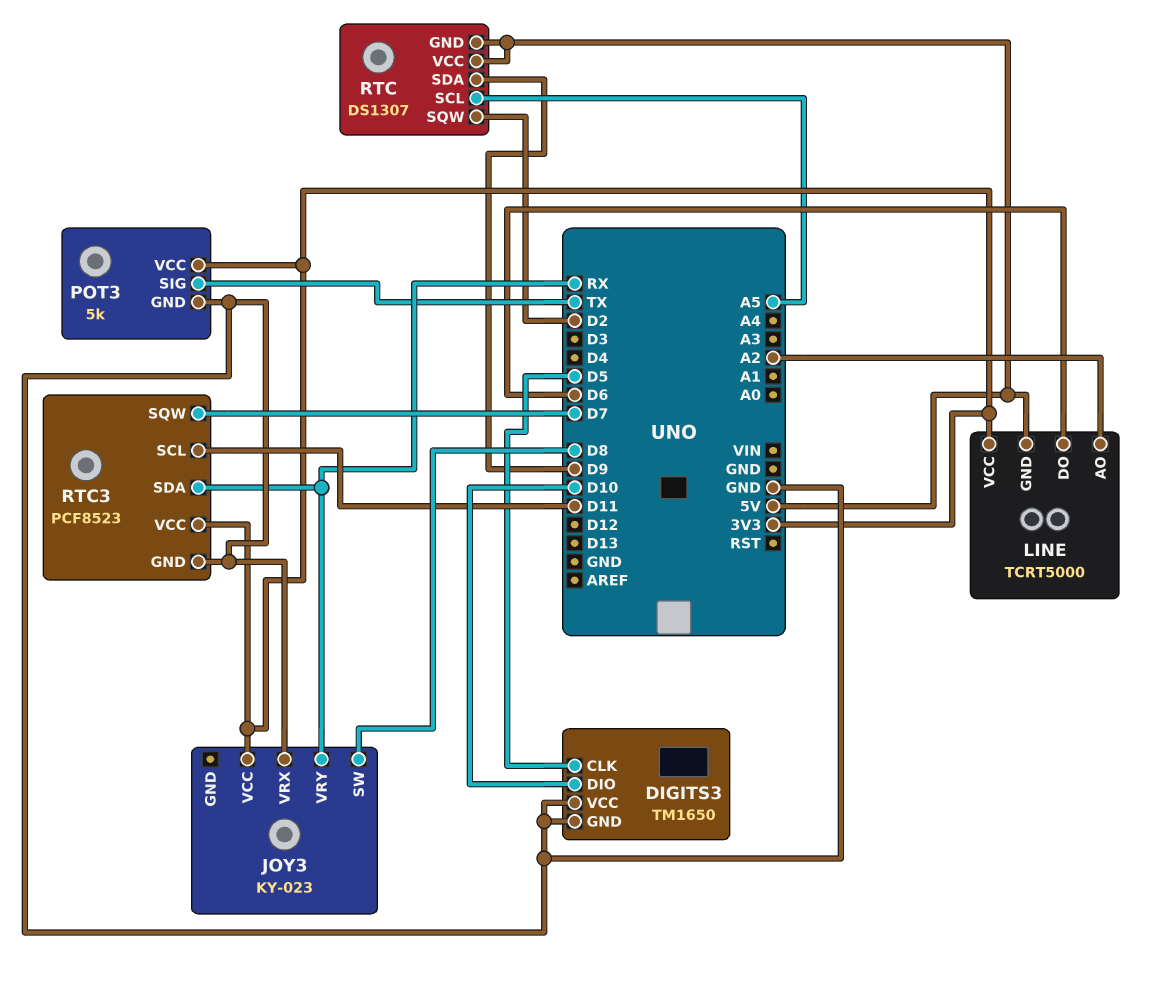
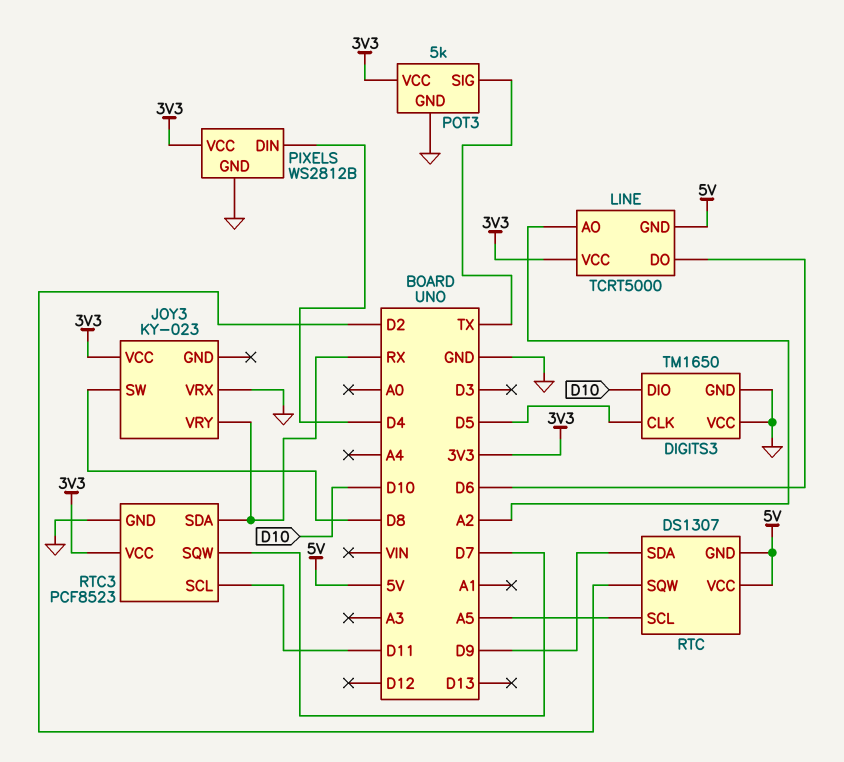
PIXELS: none -> WS2812B
PIXELS pin DIN: none -> D4
PIXELS pin GND: none -> GND
PIXELS pin VCC: none -> 3V3

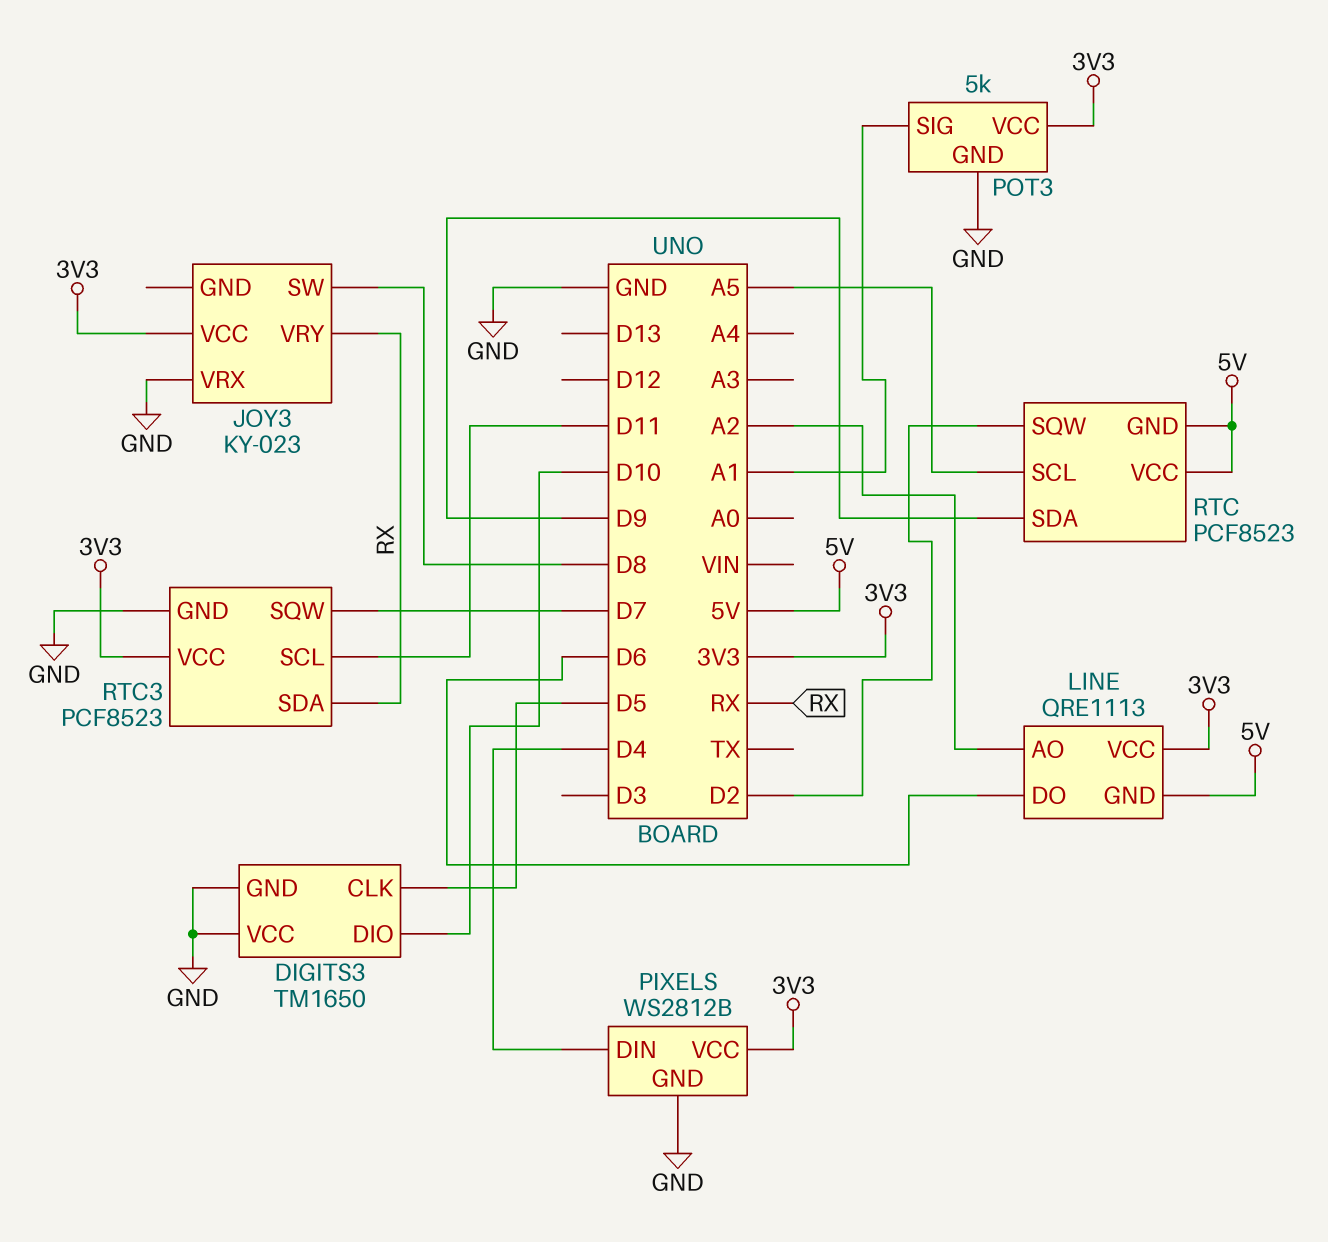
LINE: TCRT5000 -> QRE1113
POT3 pin SIG: TX -> A1
RTC: DS1307 -> PCF8523

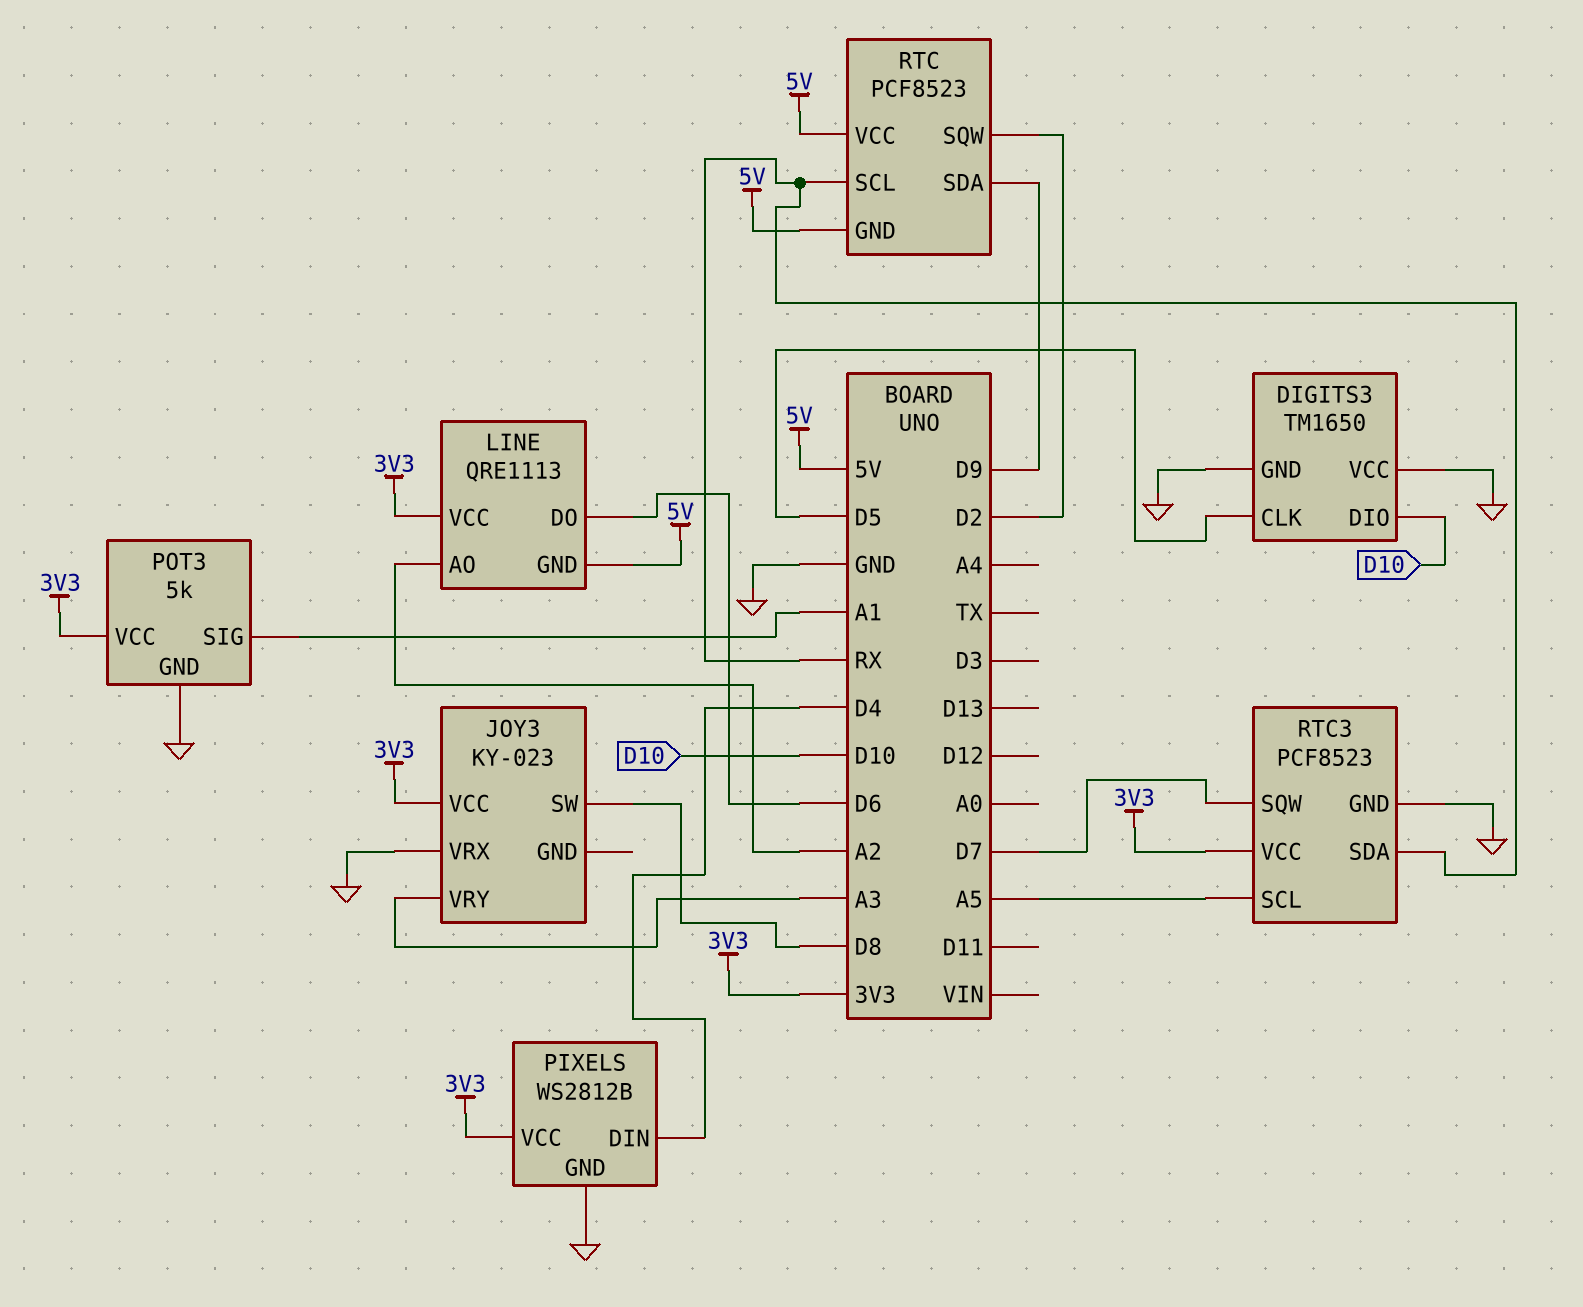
JOY3 pin VRY: RX -> A3
RTC pin SCL: A5 -> RX
RTC3 pin SCL: D11 -> A5

